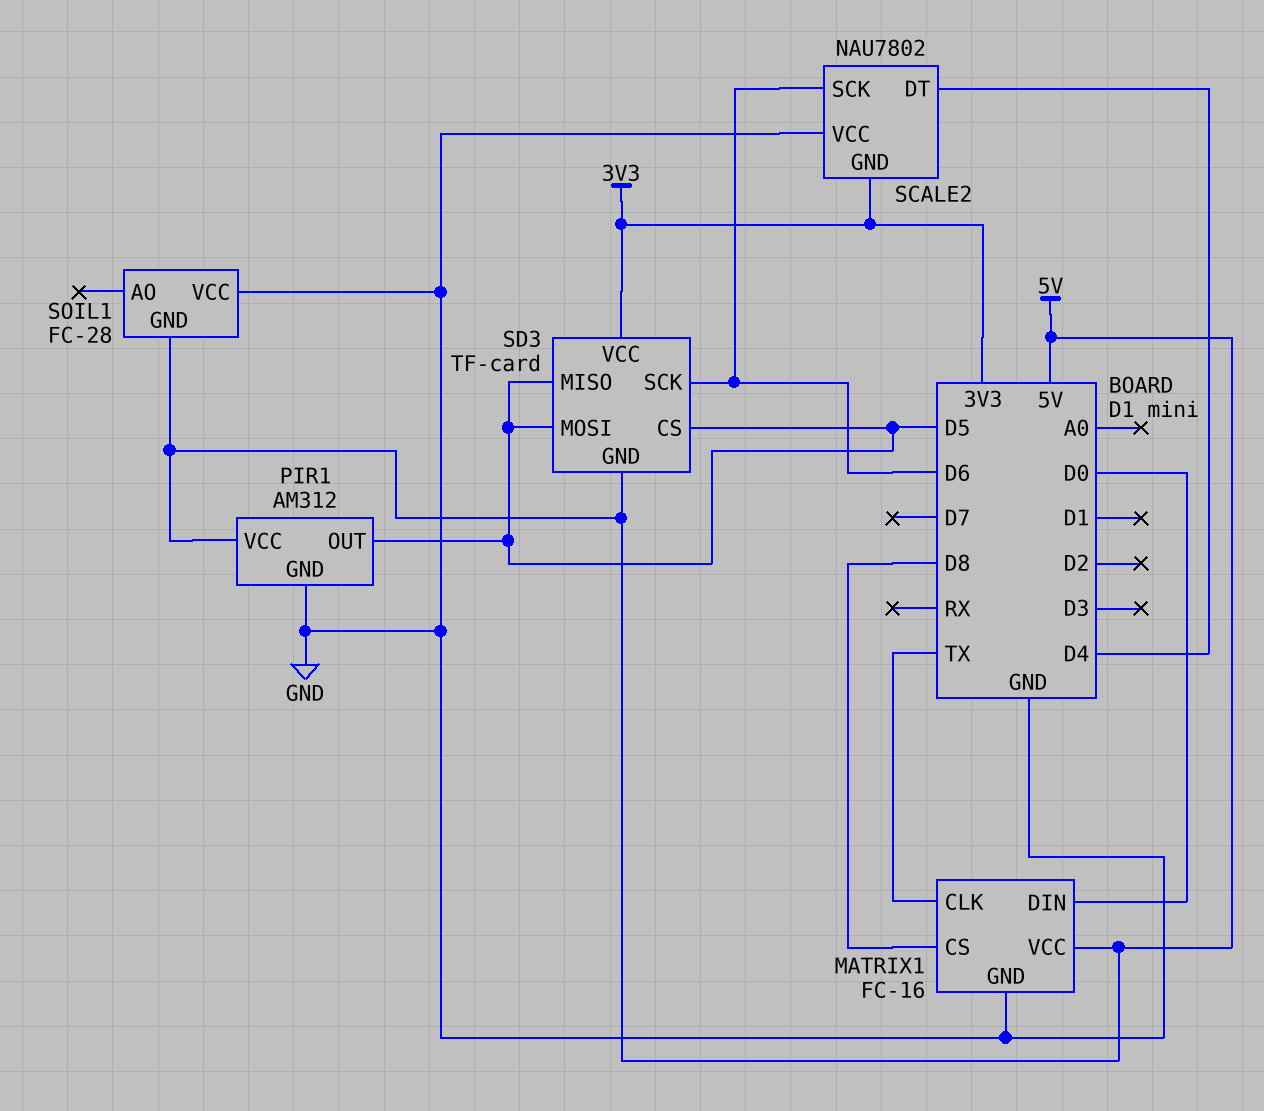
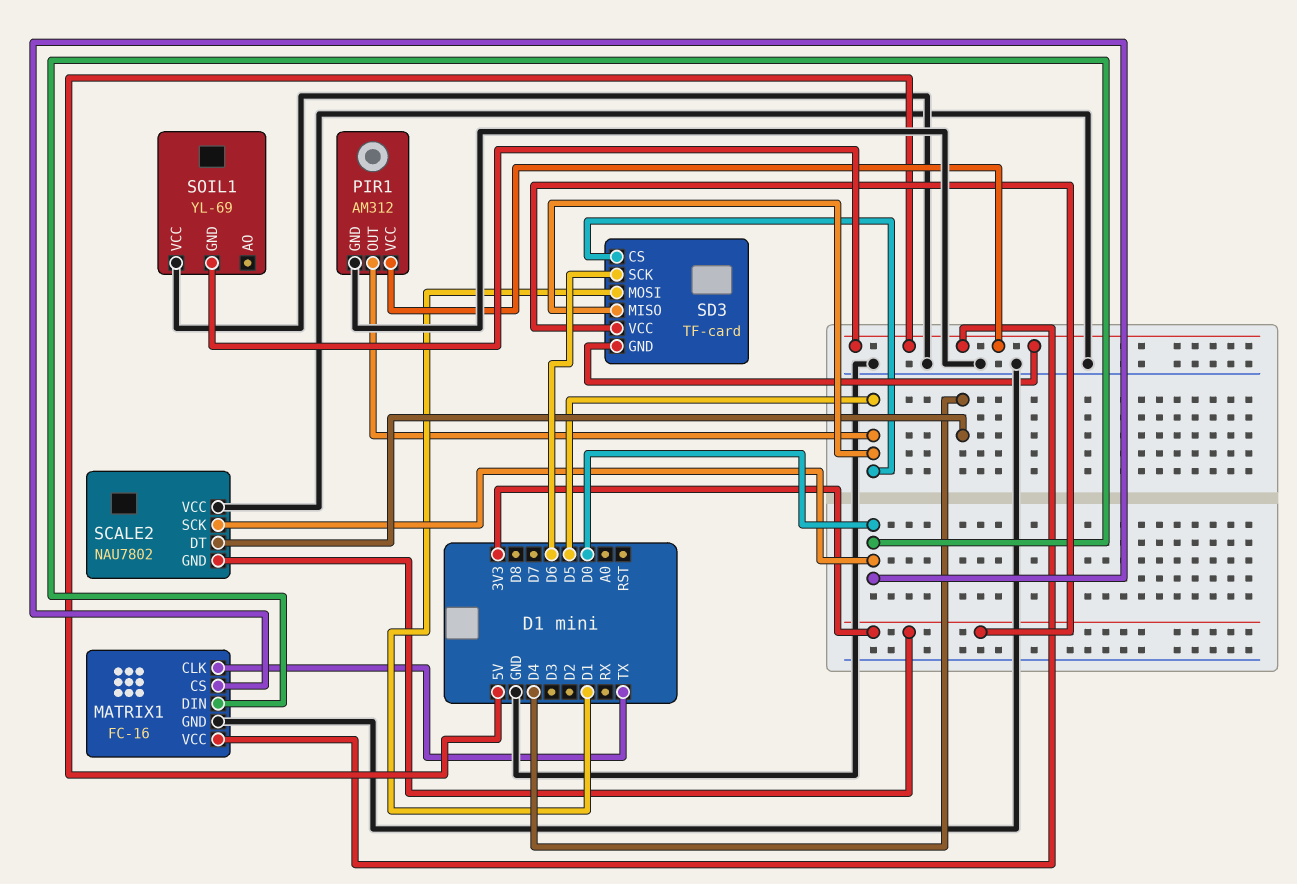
MATRIX1 pin CS: D8 -> D0
SCALE2 pin SCK: D6 -> D0
SD3 pin MOSI: D5 -> D1
SOIL1: FC-28 -> YL-69

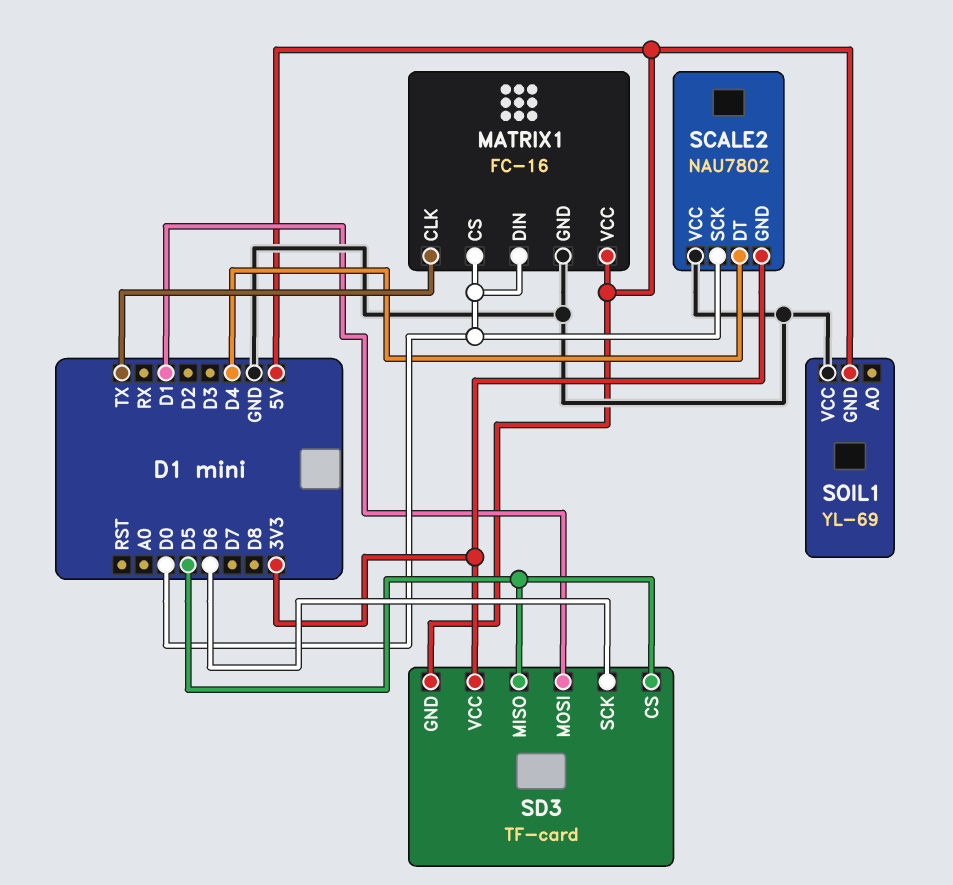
PIR1: AM312 -> none
PIR1 pin GND: GND -> none
PIR1 pin OUT: D5 -> none
PIR1 pin VCC: 5V -> none

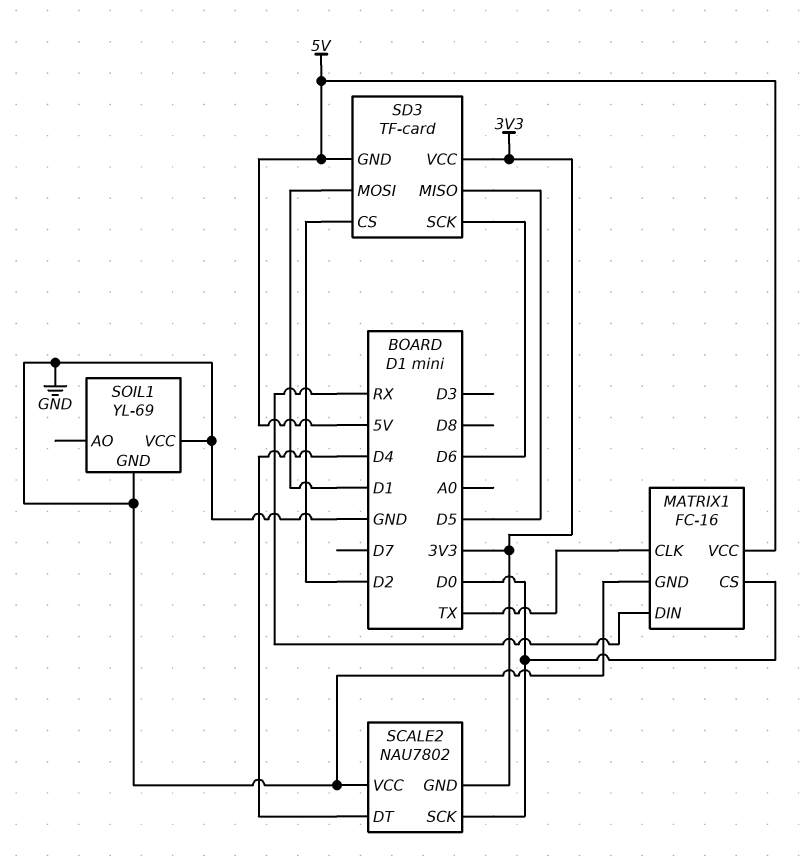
MATRIX1 pin DIN: D0 -> RX
SD3 pin CS: D5 -> D2
SOIL1 pin GND: 5V -> GND

